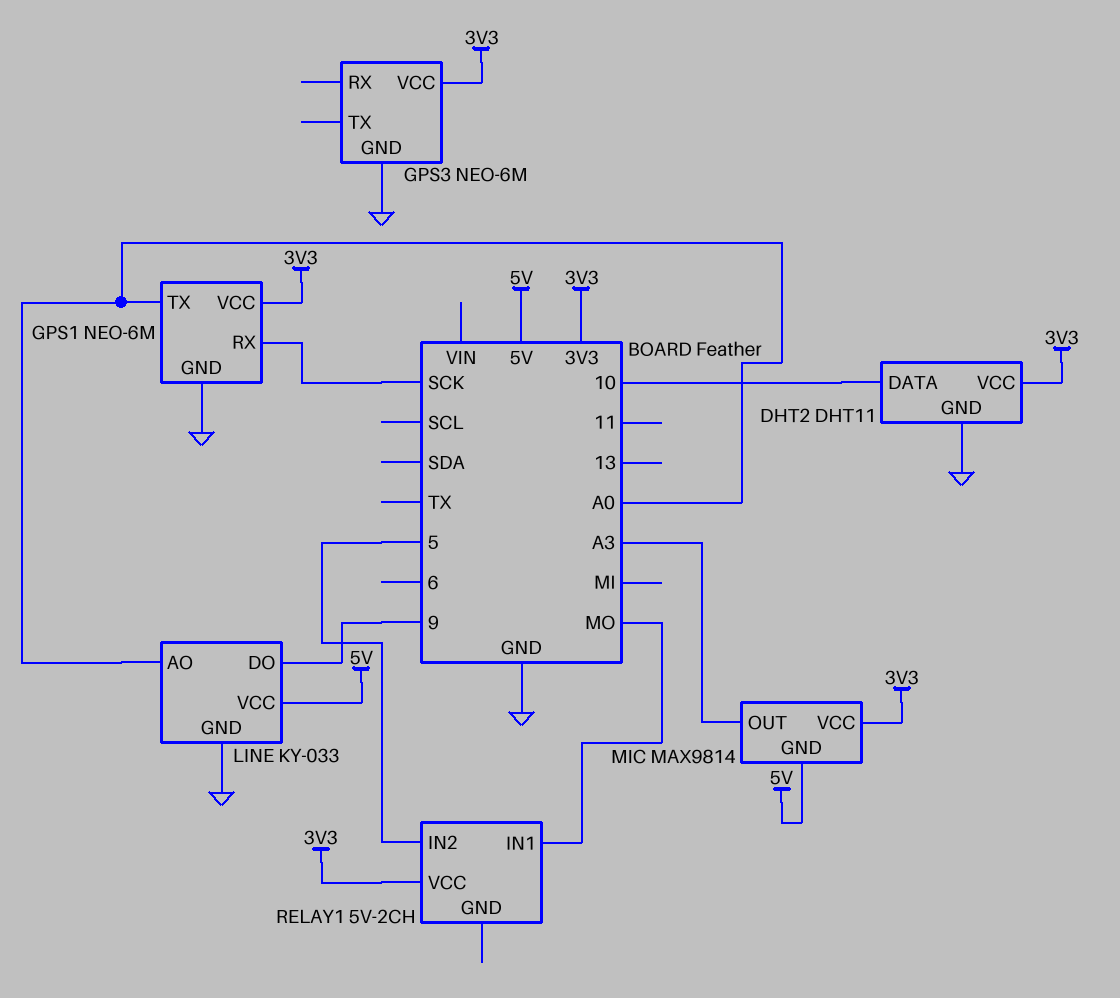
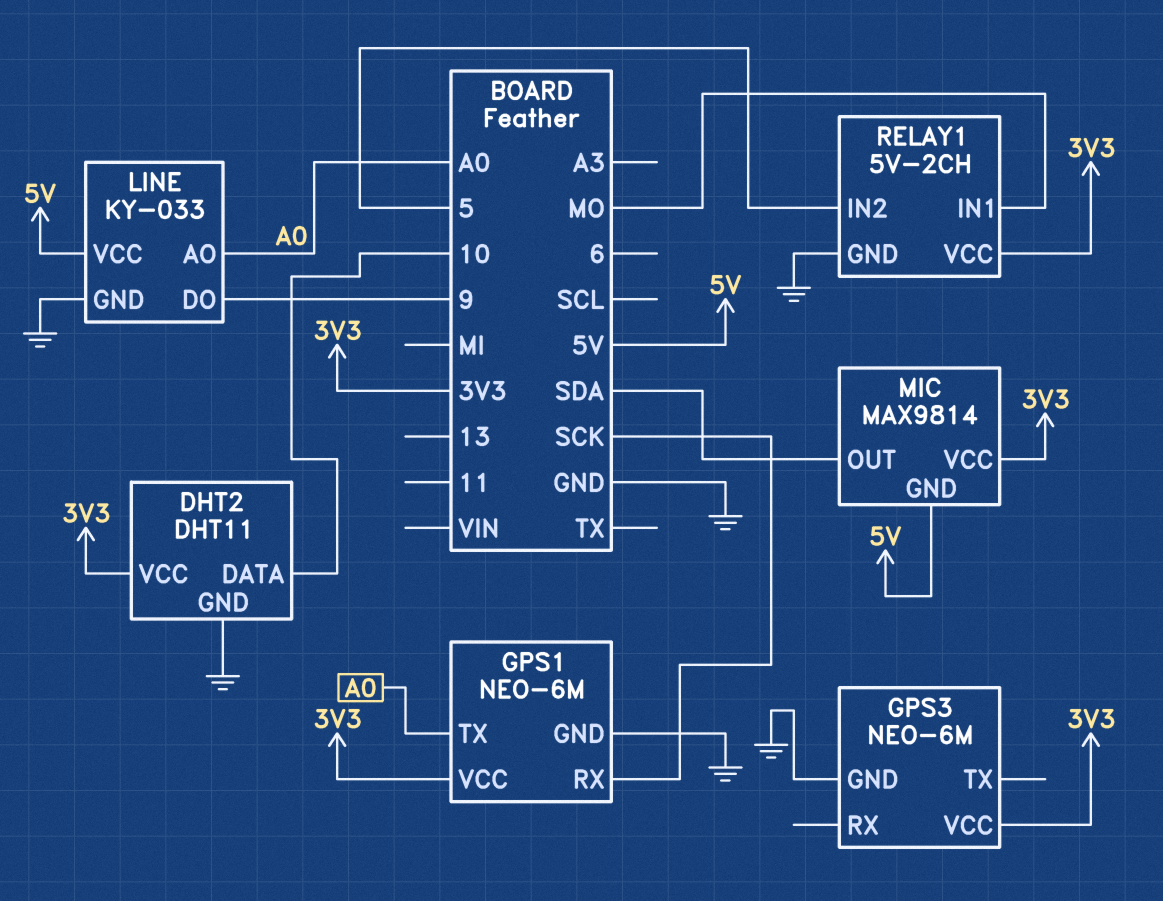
MIC pin OUT: A3 -> SDA
RELAY1 pin GND: none -> GND

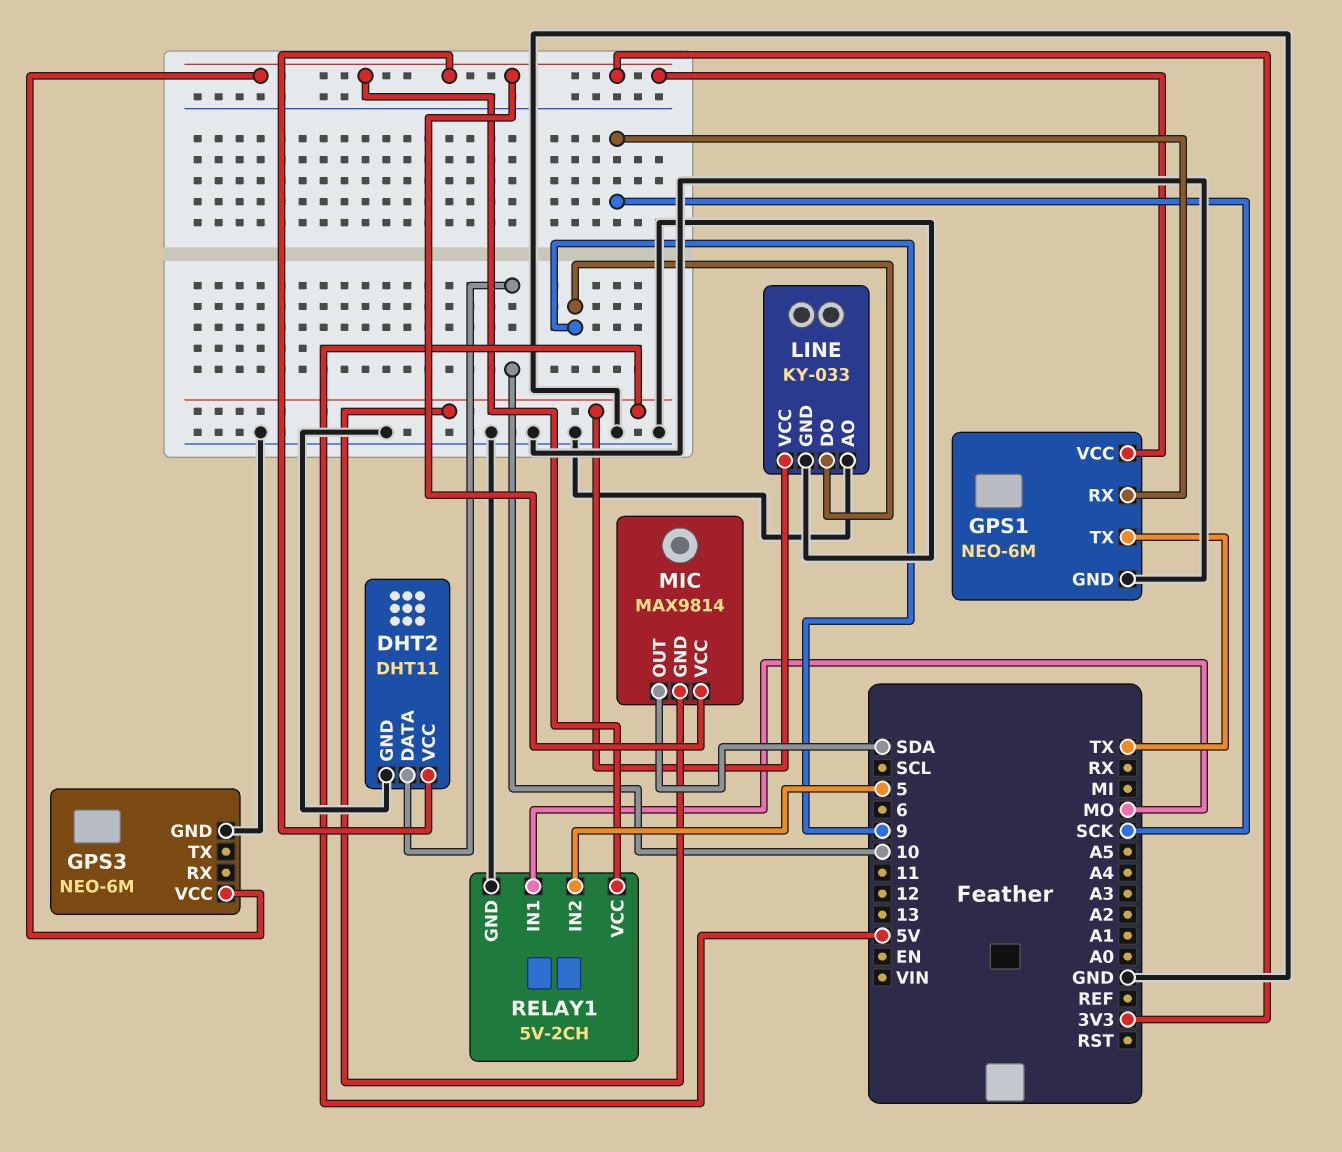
GPS1 pin TX: A0 -> TX
LINE pin AO: A0 -> GND

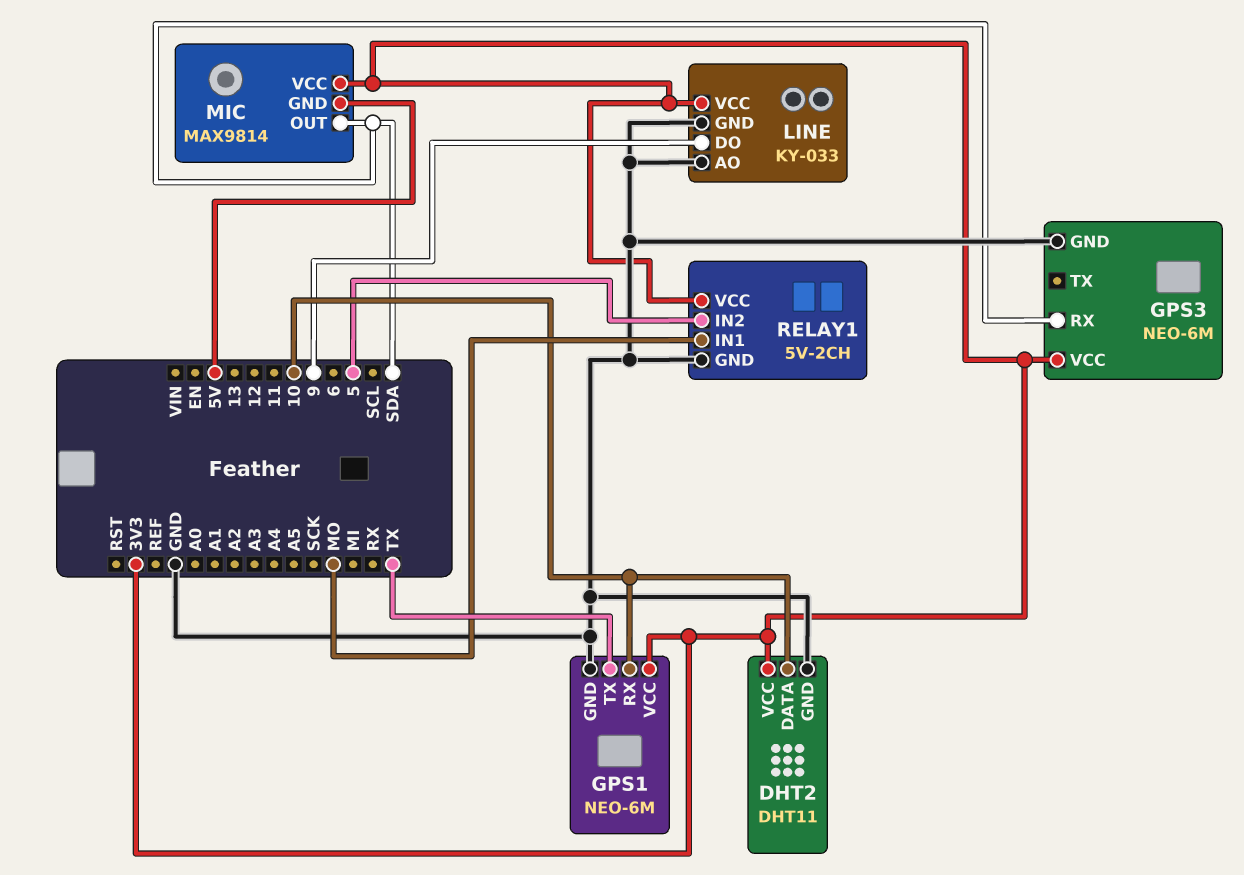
GPS1 pin RX: SCK -> 10
GPS3 pin RX: none -> SDA
LINE pin VCC: 5V -> 3V3

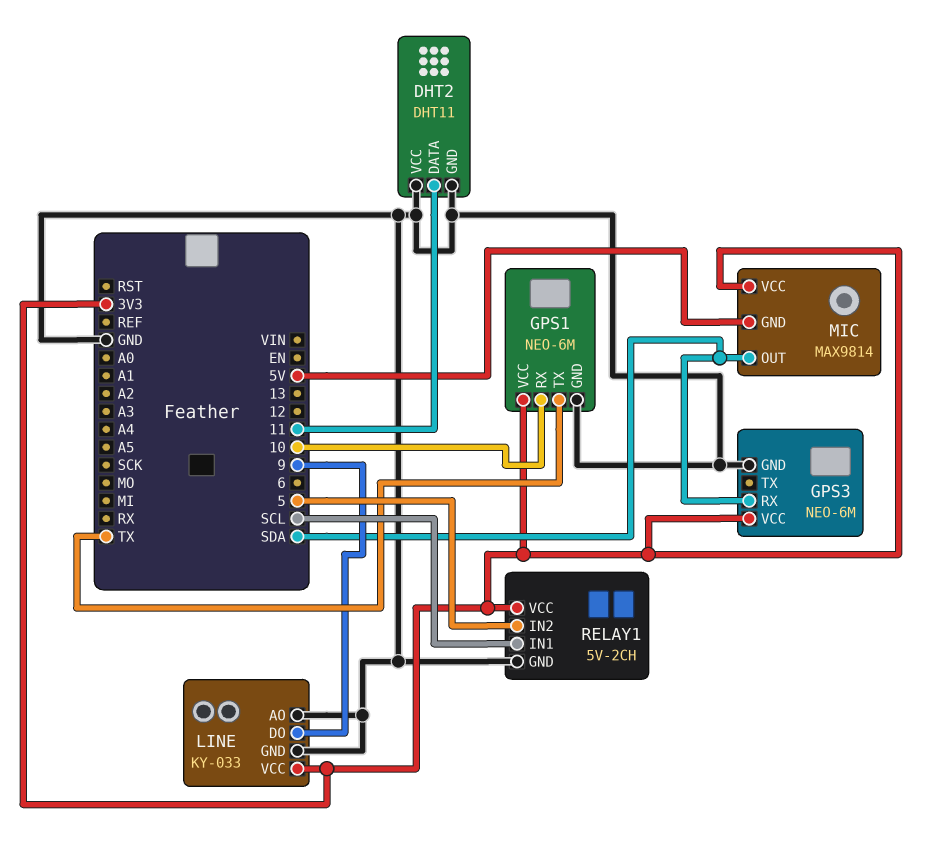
DHT2 pin DATA: 10 -> 11
DHT2 pin VCC: 3V3 -> GND
RELAY1 pin IN1: MO -> SCL

